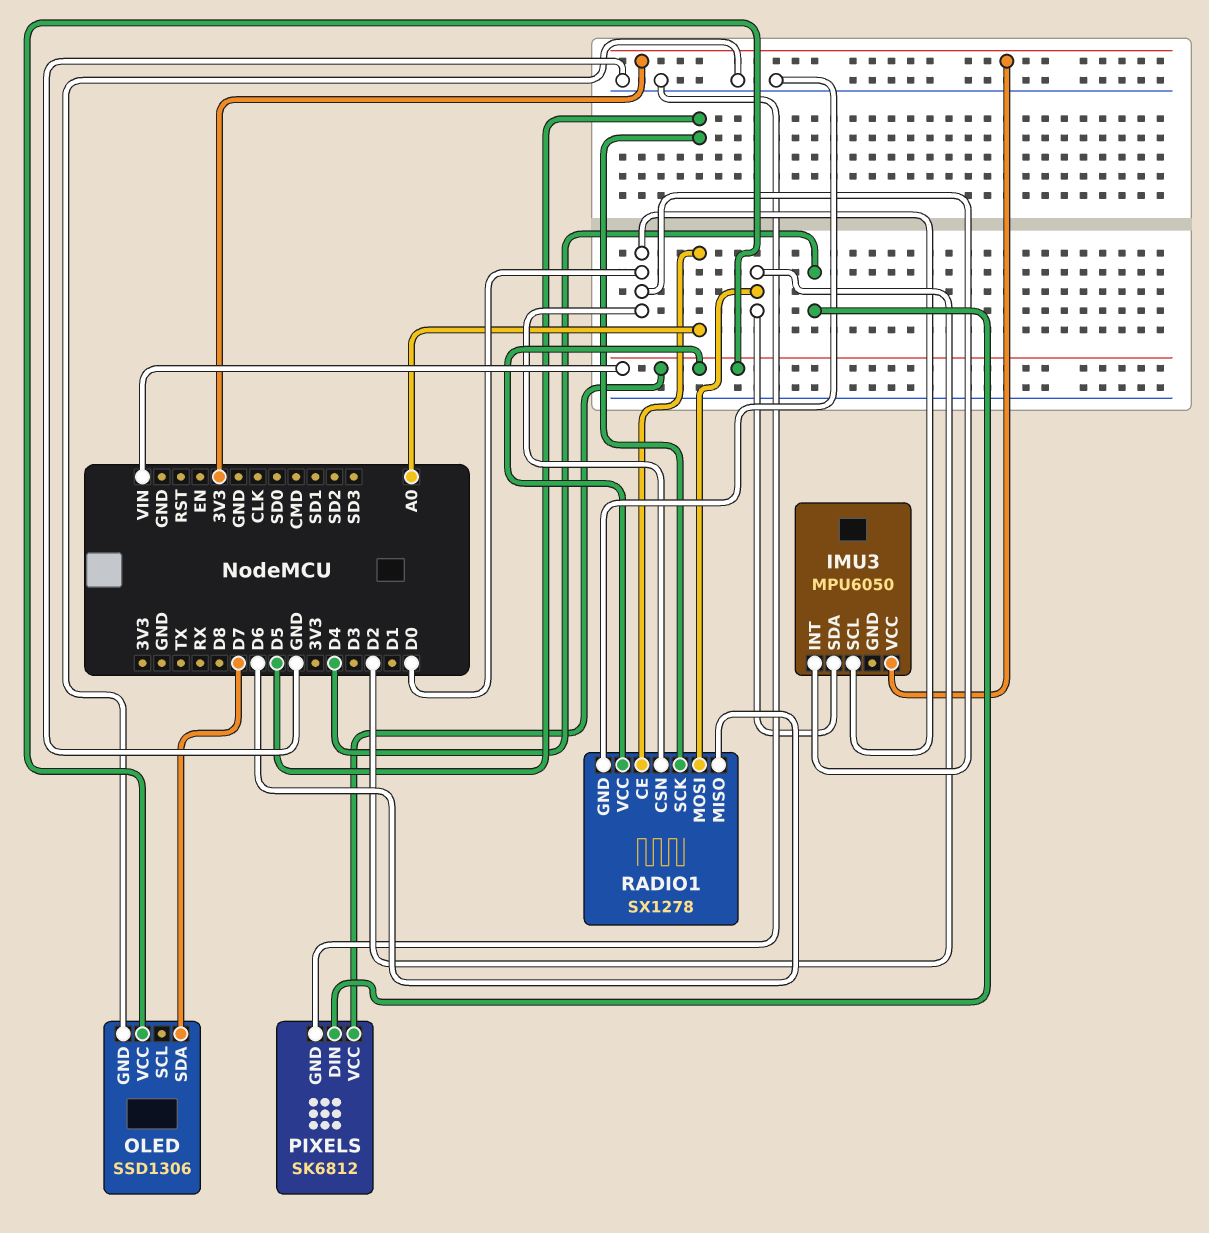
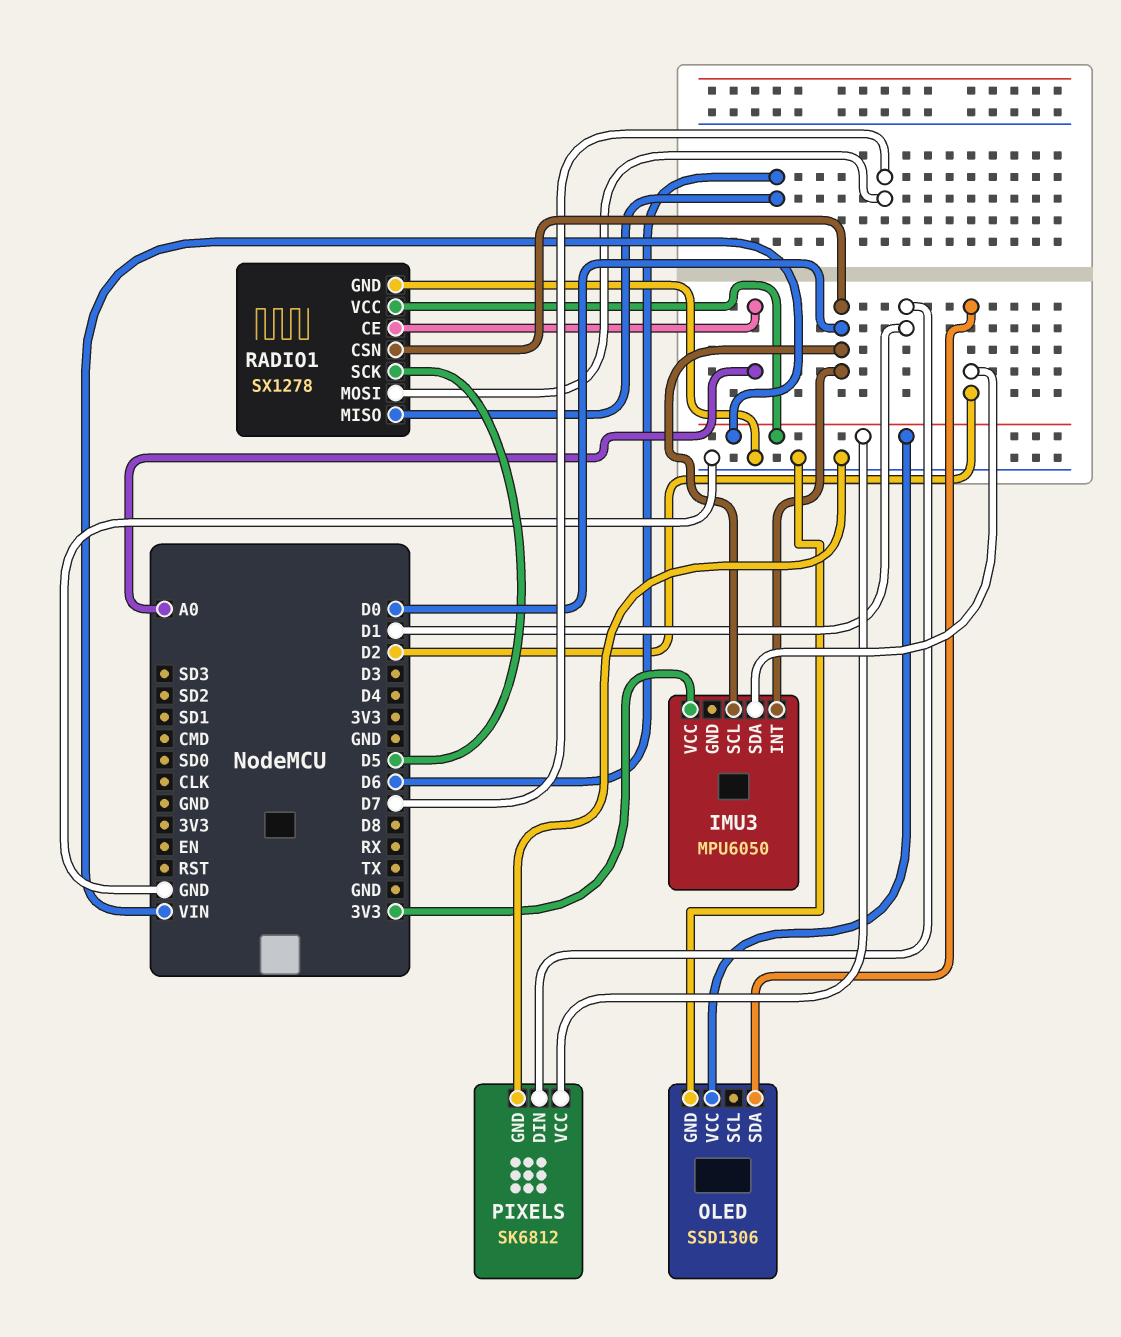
OLED pin SDA: D7 -> D2
PIXELS pin DIN: D4 -> D1
RADIO1 pin MOSI: D2 -> D7

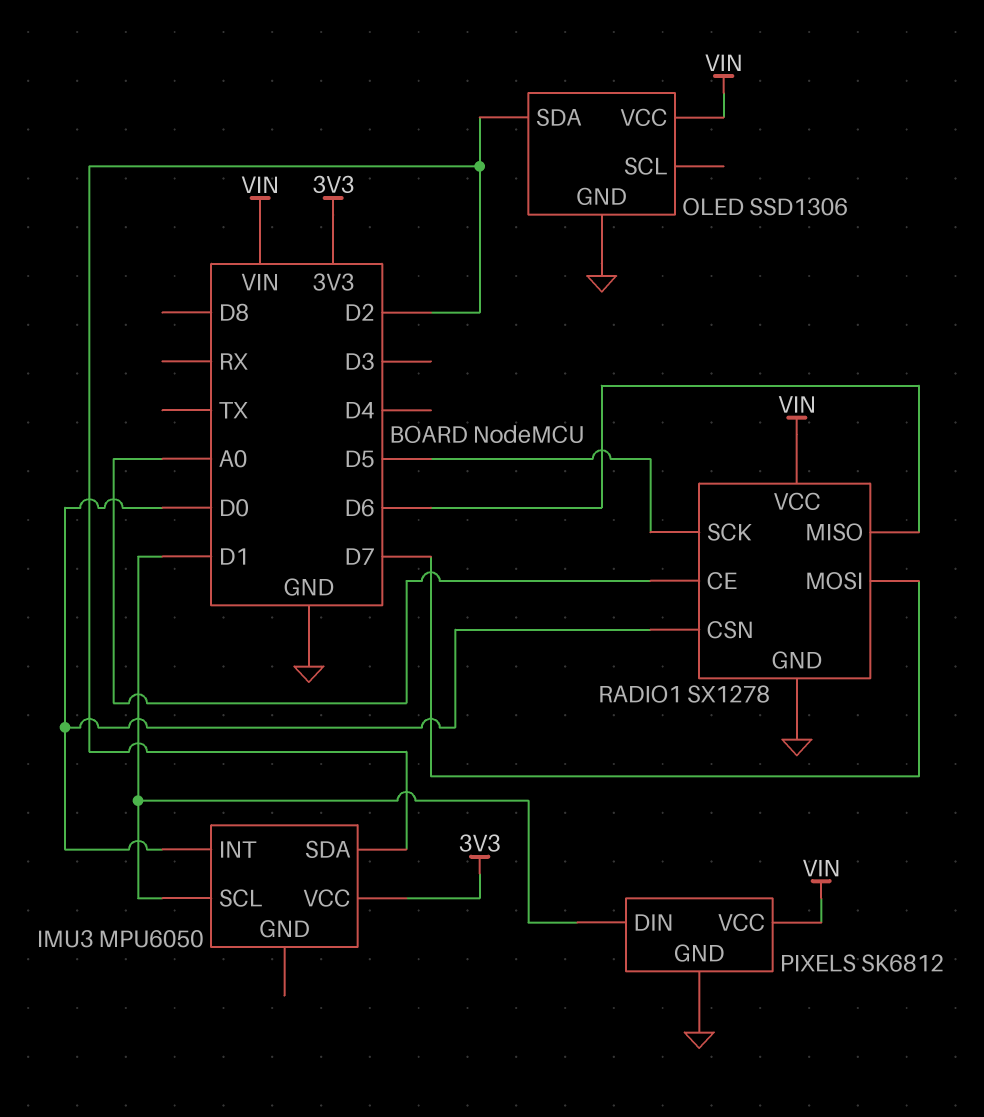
IMU3 pin SCL: D0 -> D1

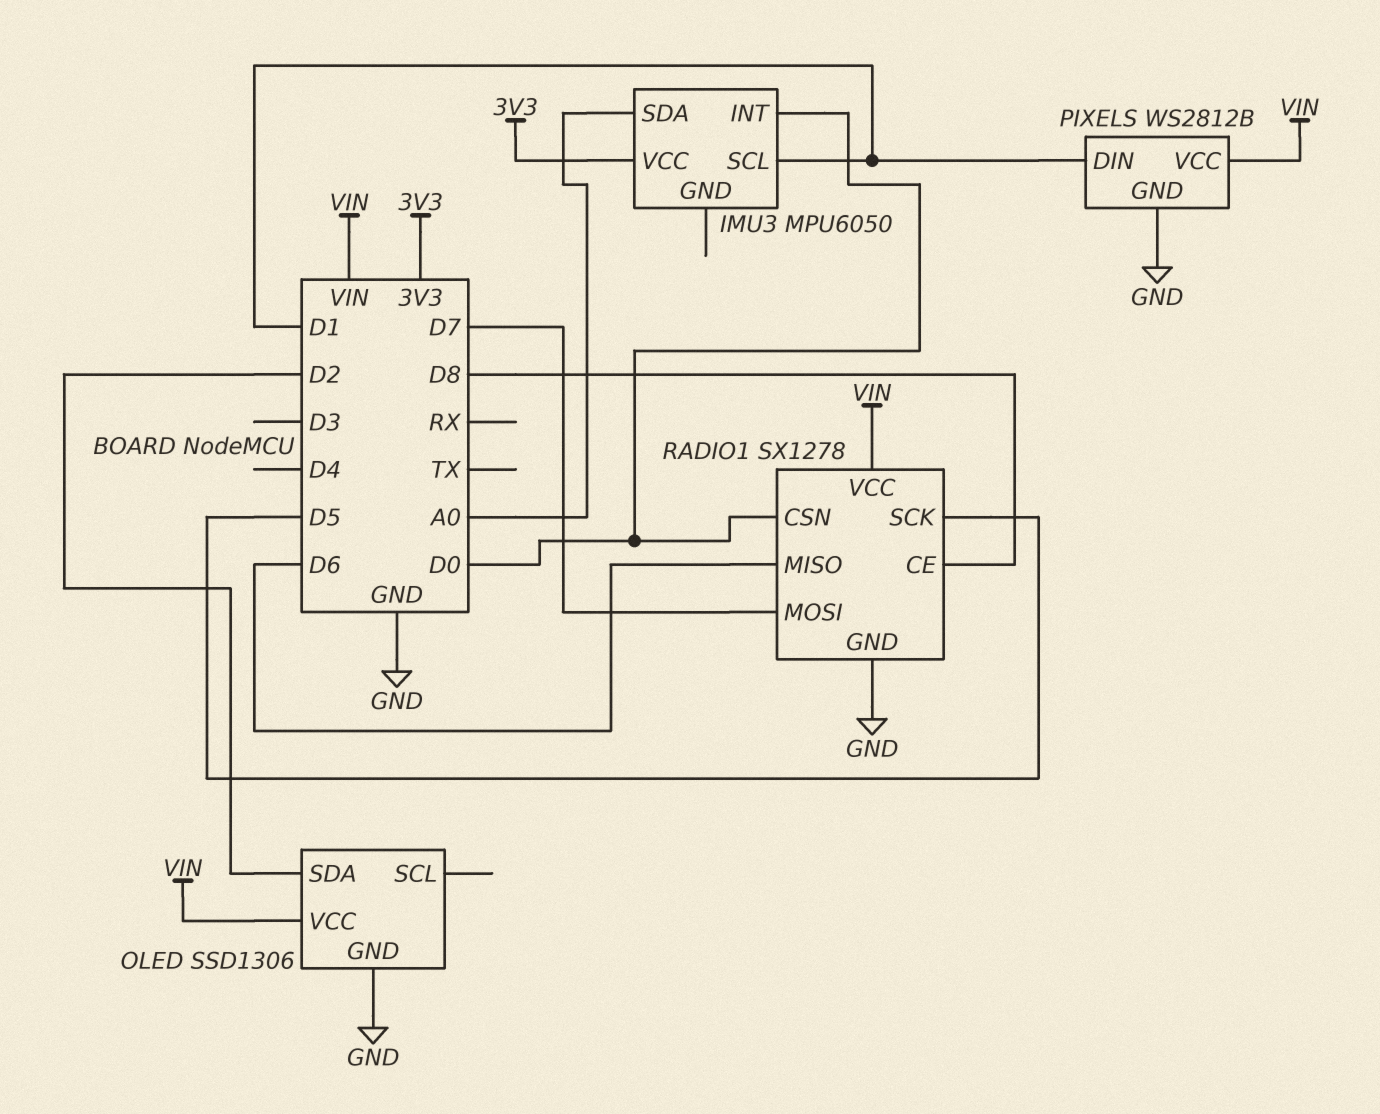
IMU3 pin SDA: D2 -> A0
PIXELS: SK6812 -> WS2812B
RADIO1 pin CE: A0 -> D8

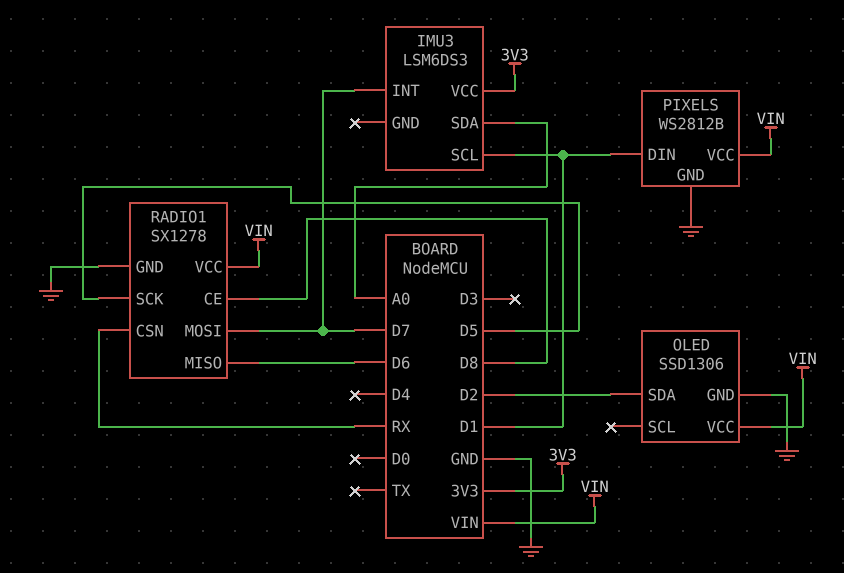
IMU3: MPU6050 -> LSM6DS3
IMU3 pin INT: D0 -> D7
RADIO1 pin CSN: D0 -> RX

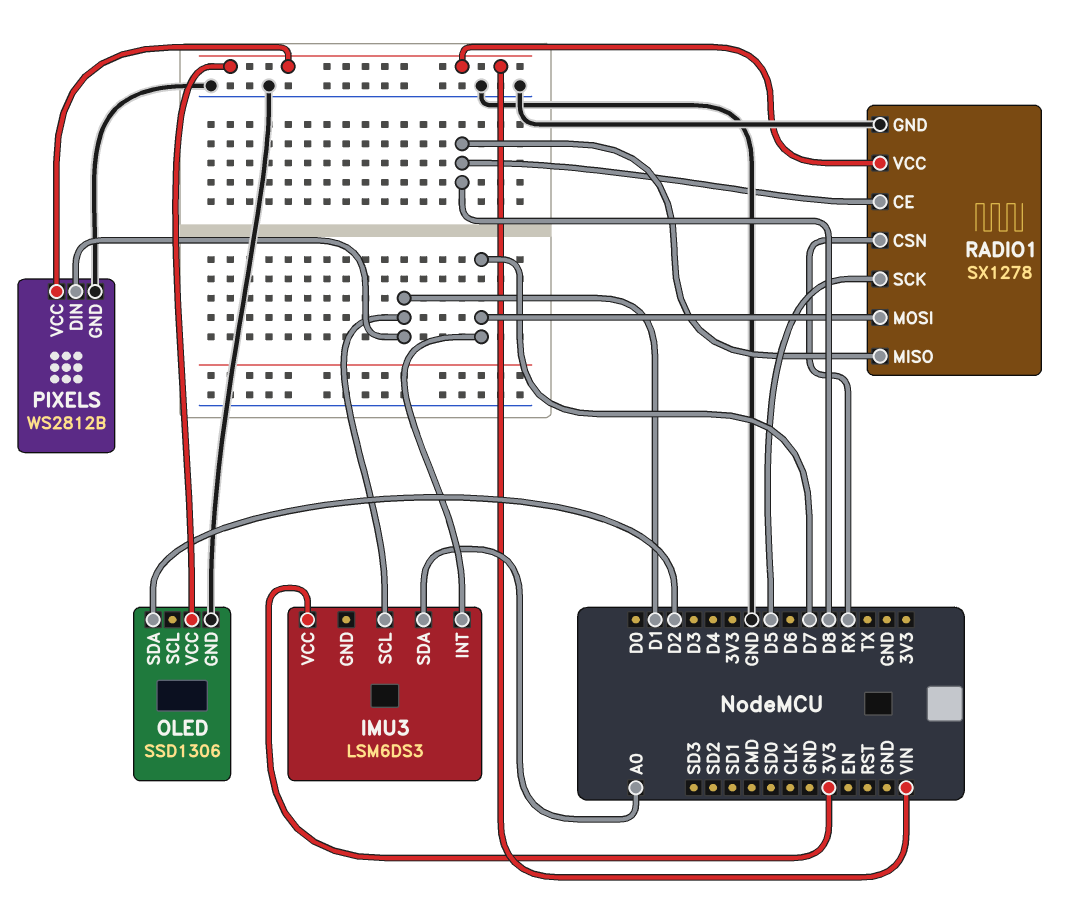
RADIO1 pin MISO: D6 -> D8

